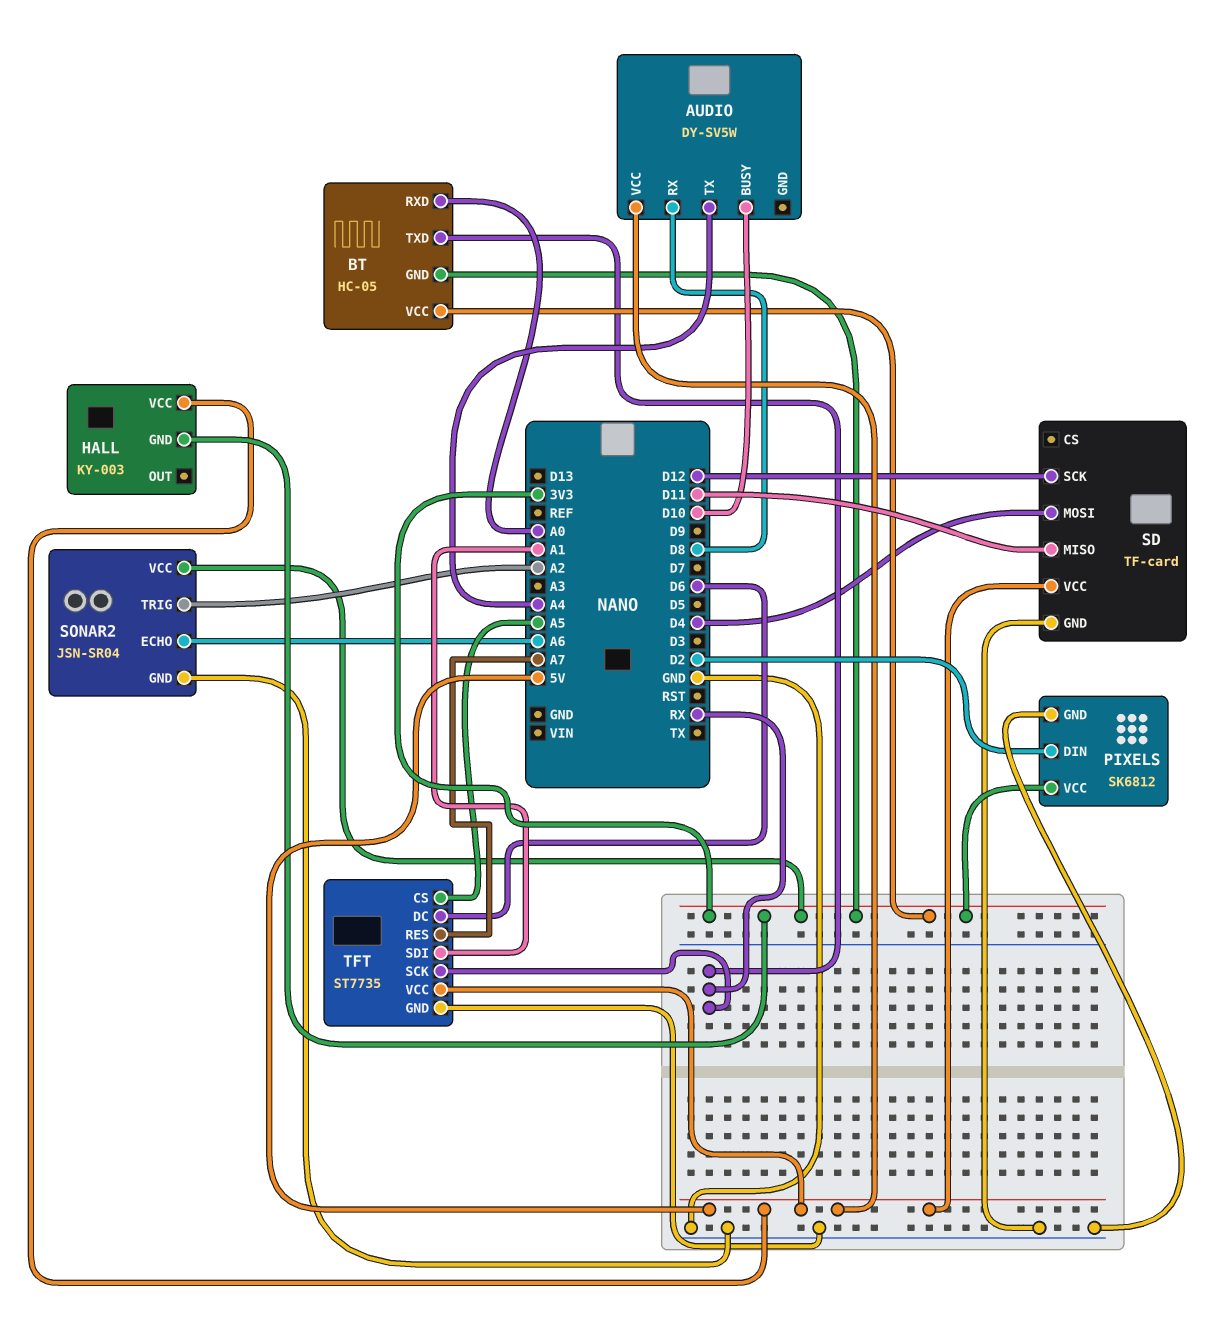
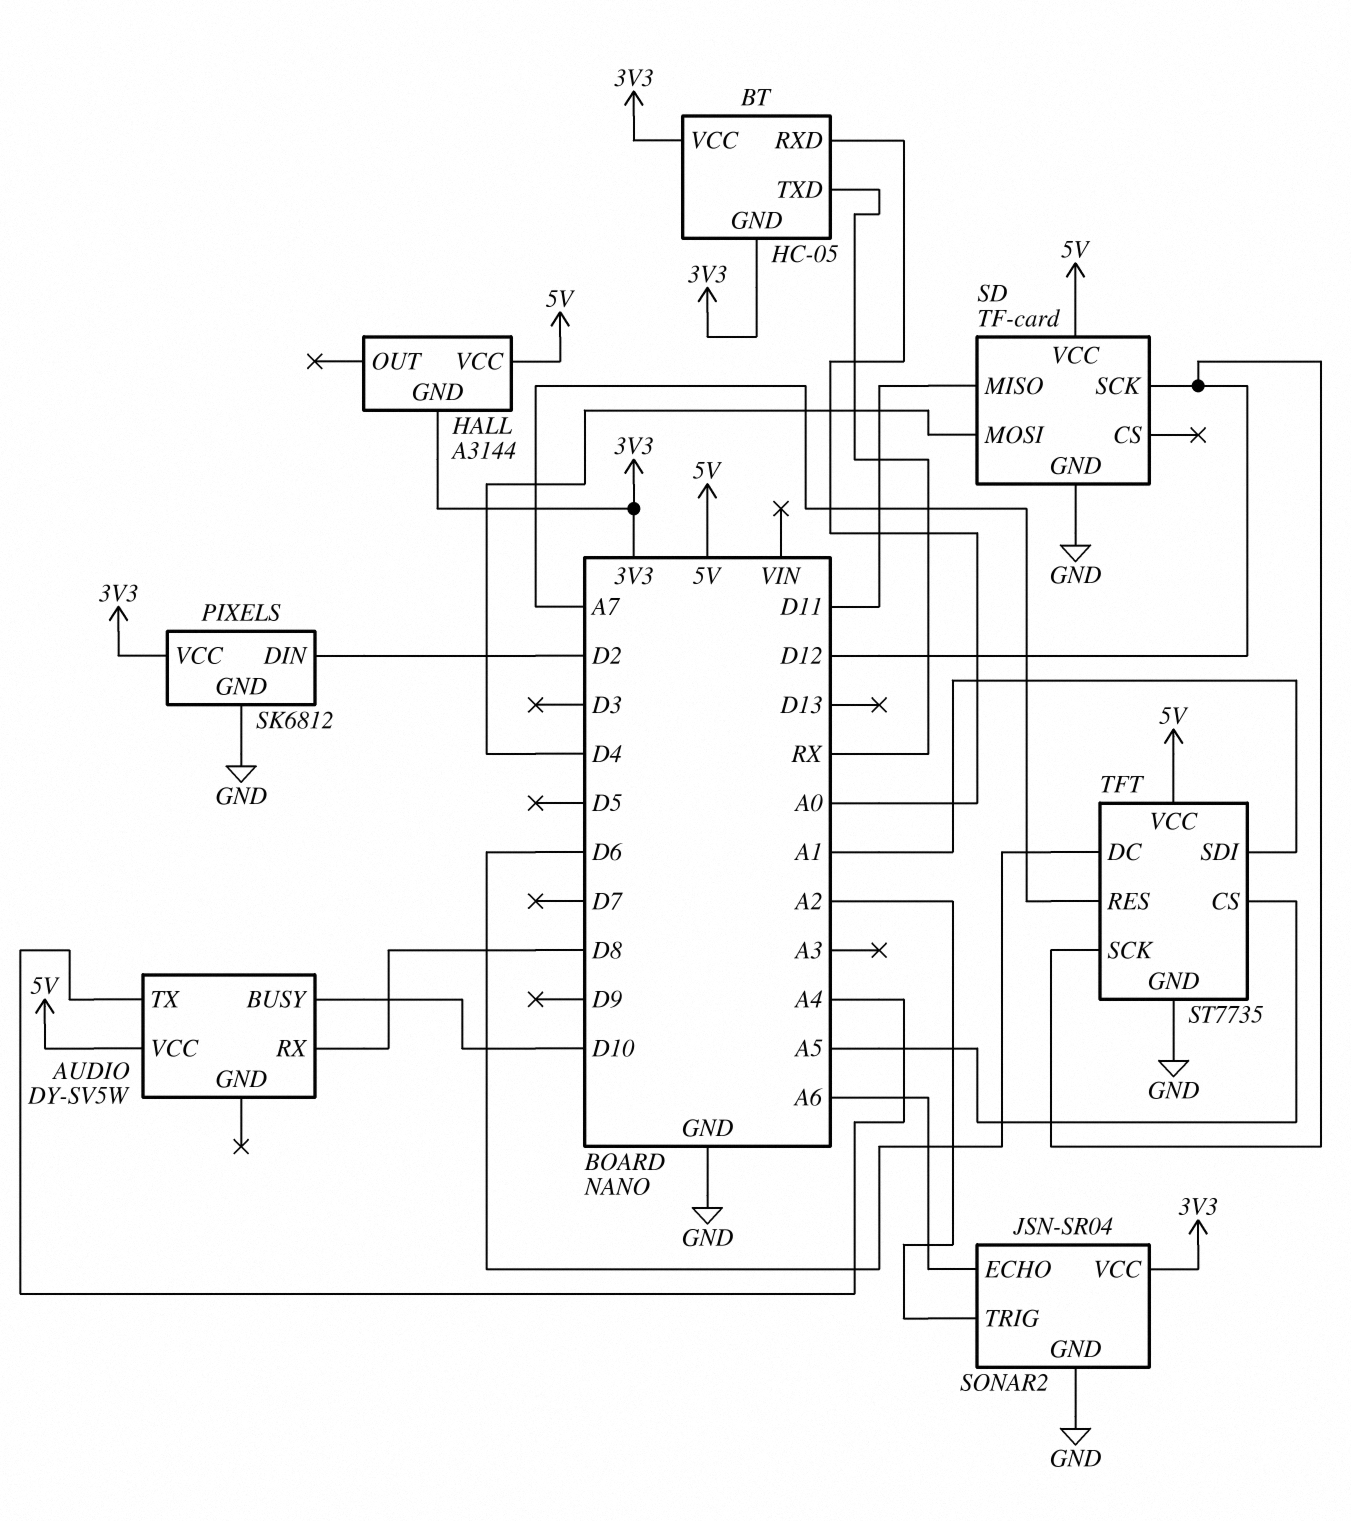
HALL: KY-003 -> A3144
TFT pin SCK: RX -> D12

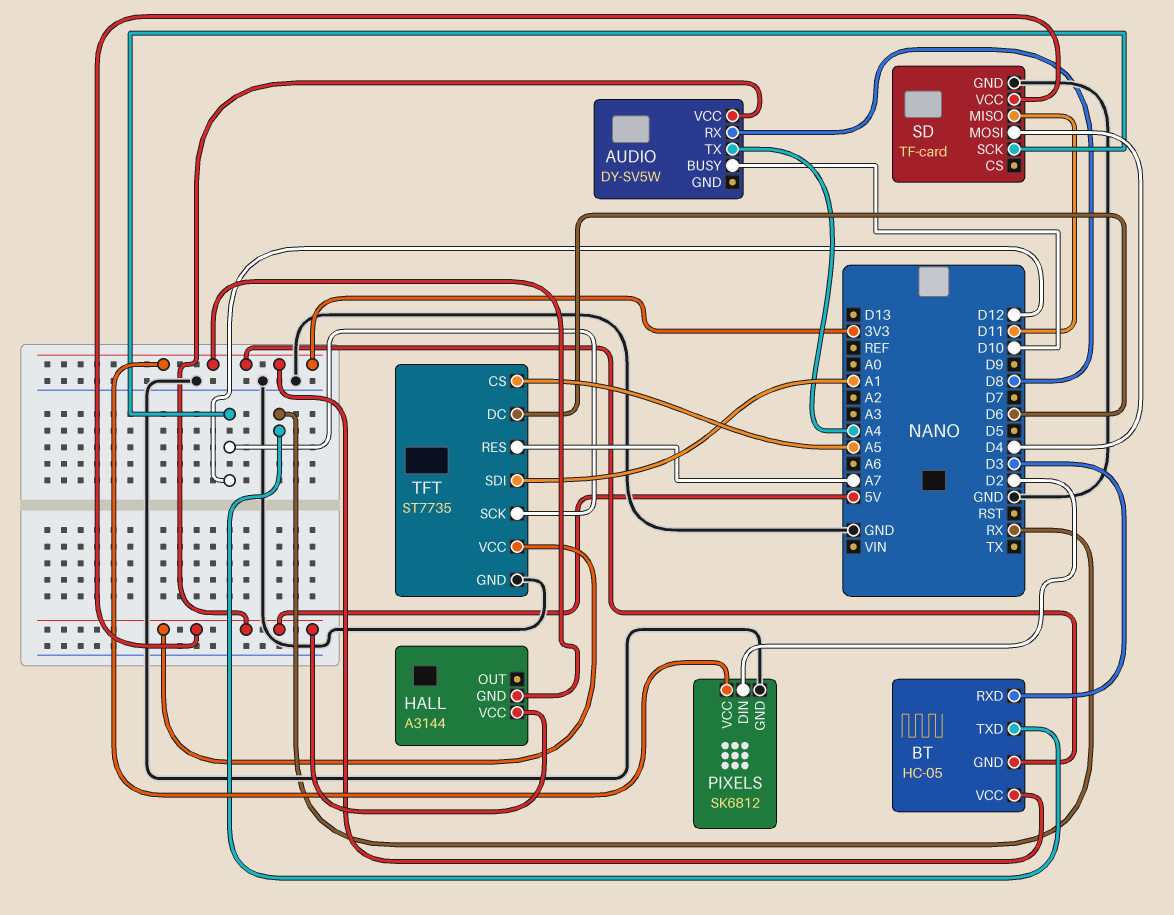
BT pin RXD: A0 -> D3
SONAR2: JSN-SR04 -> none
SONAR2 pin ECHO: A6 -> none
SONAR2 pin GND: GND -> none
SONAR2 pin TRIG: A2 -> none
SONAR2 pin VCC: 3V3 -> none

